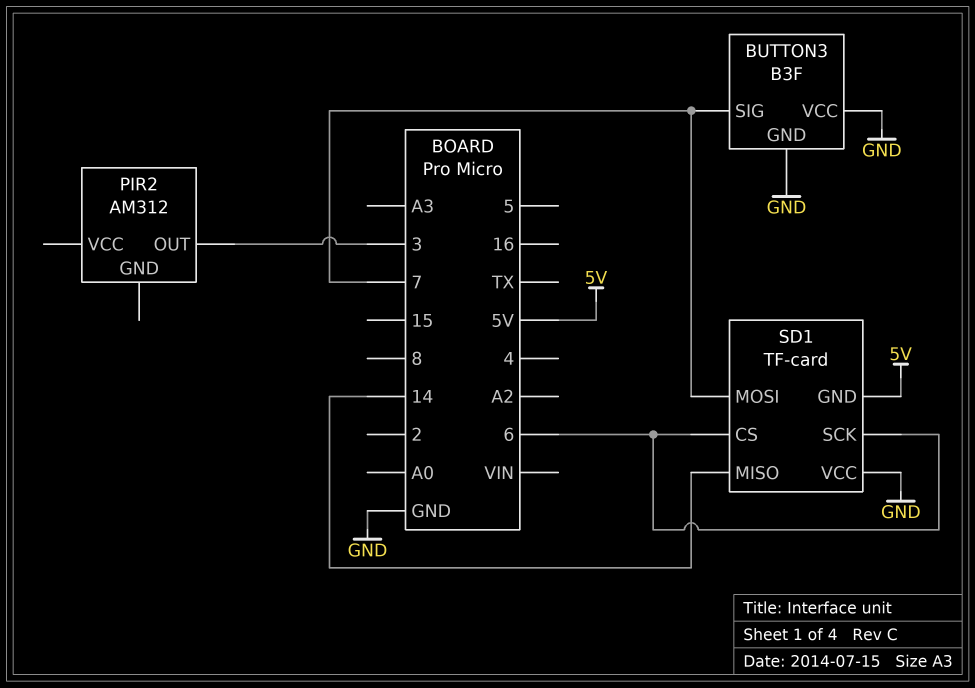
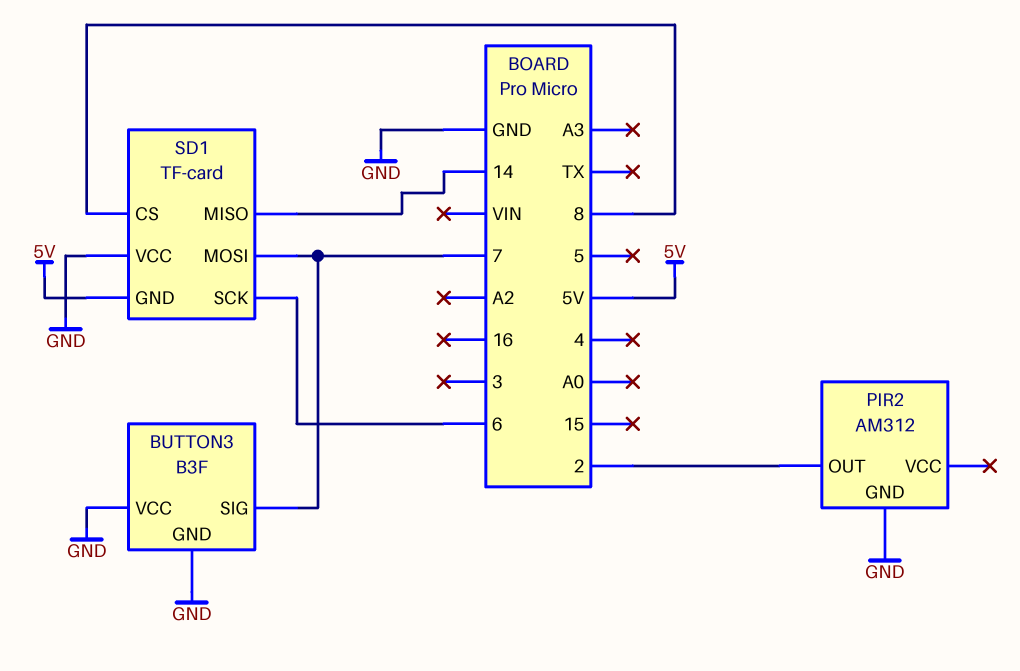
PIR2 pin GND: none -> GND
PIR2 pin OUT: 3 -> 2
SD1 pin CS: 6 -> 8

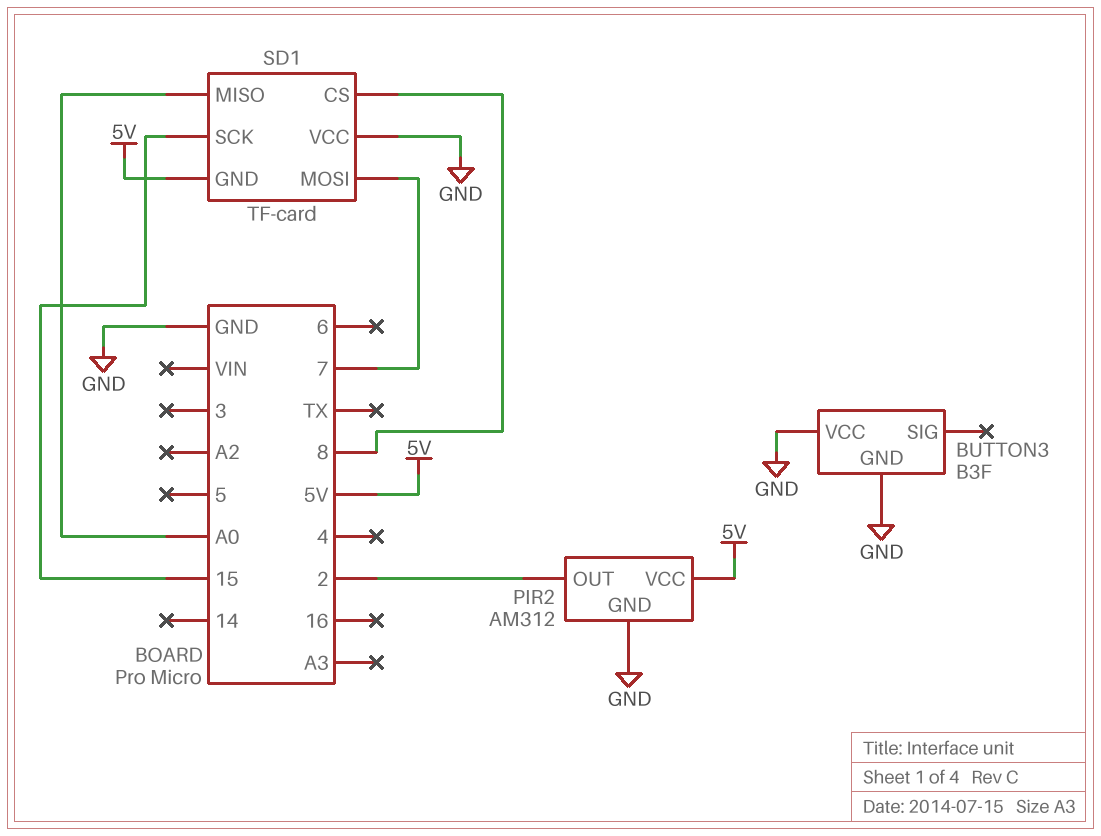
BUTTON3 pin SIG: 7 -> none
PIR2 pin VCC: none -> 5V
SD1 pin MISO: 14 -> A0
SD1 pin SCK: 6 -> 15

